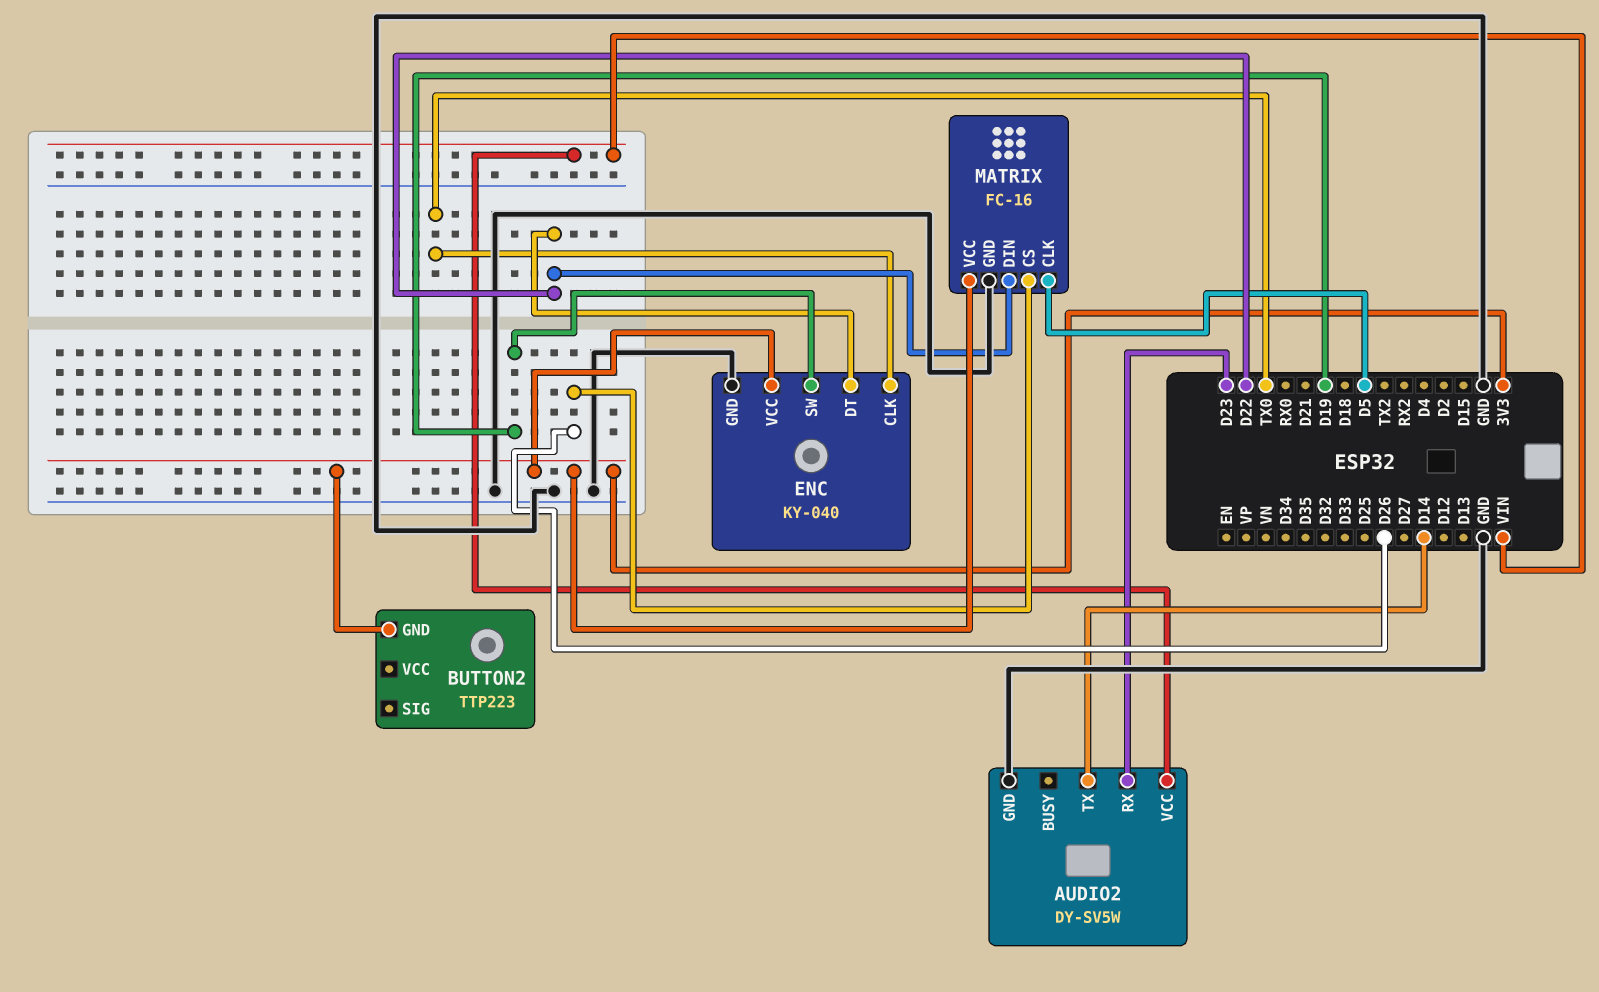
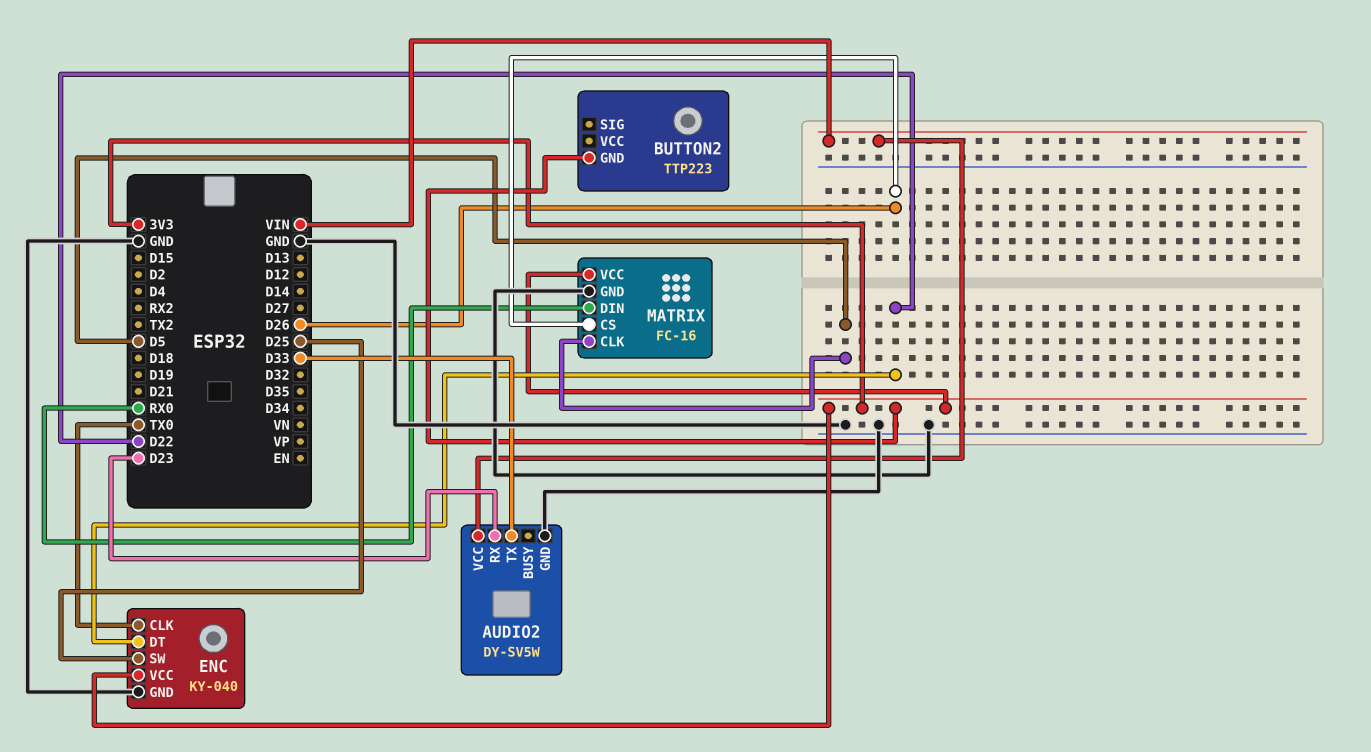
AUDIO2 pin TX: D14 -> D33
ENC pin SW: D19 -> D25
MATRIX pin DIN: D22 -> RX0

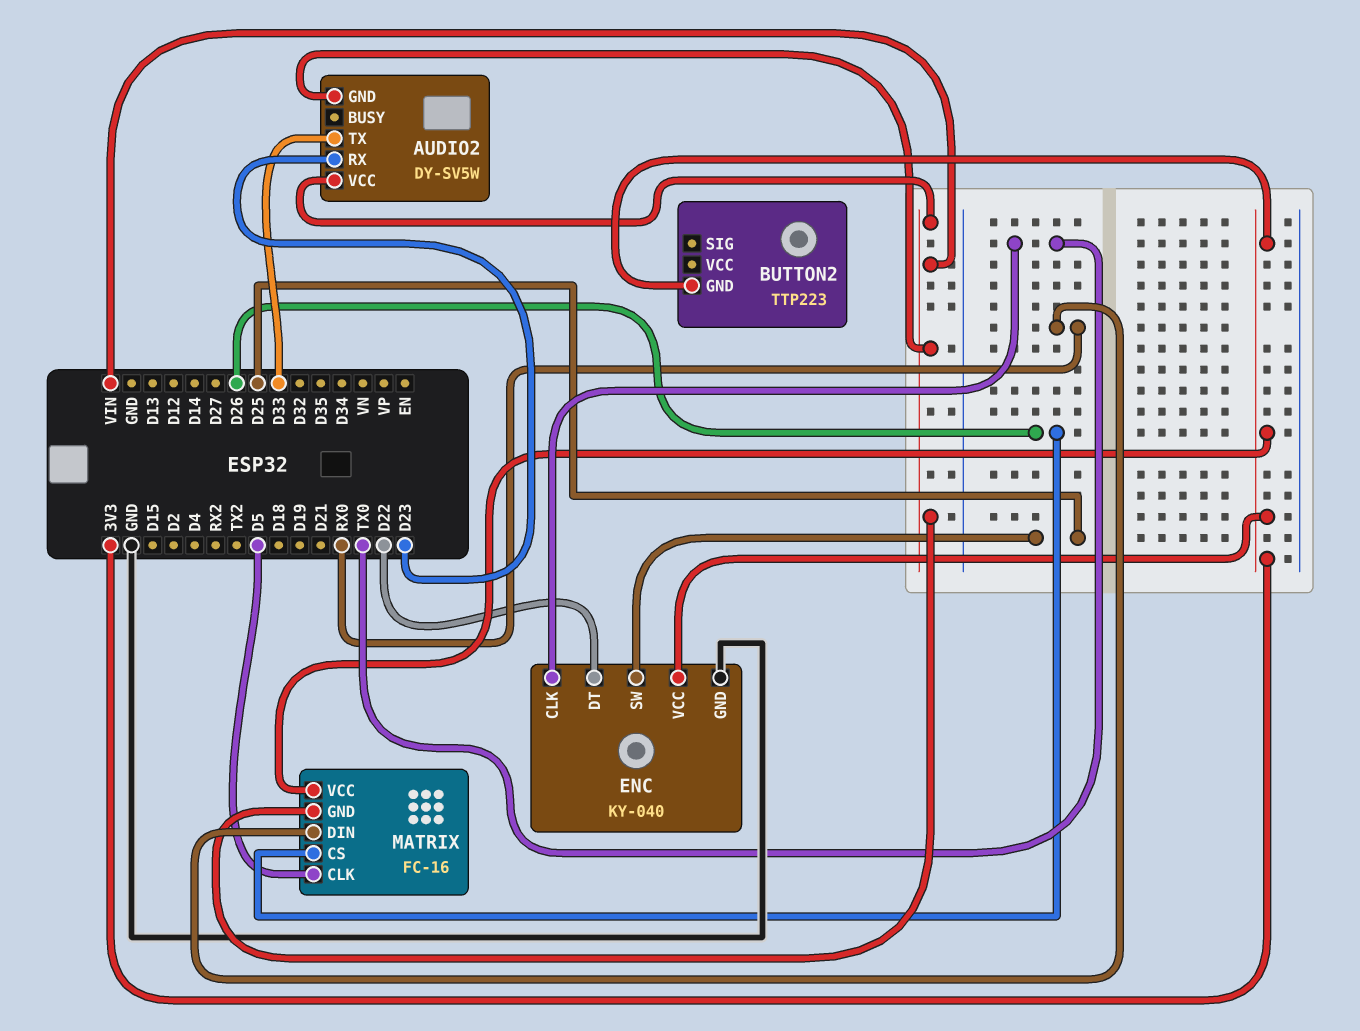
AUDIO2 pin GND: GND -> VIN
MATRIX pin GND: GND -> VIN

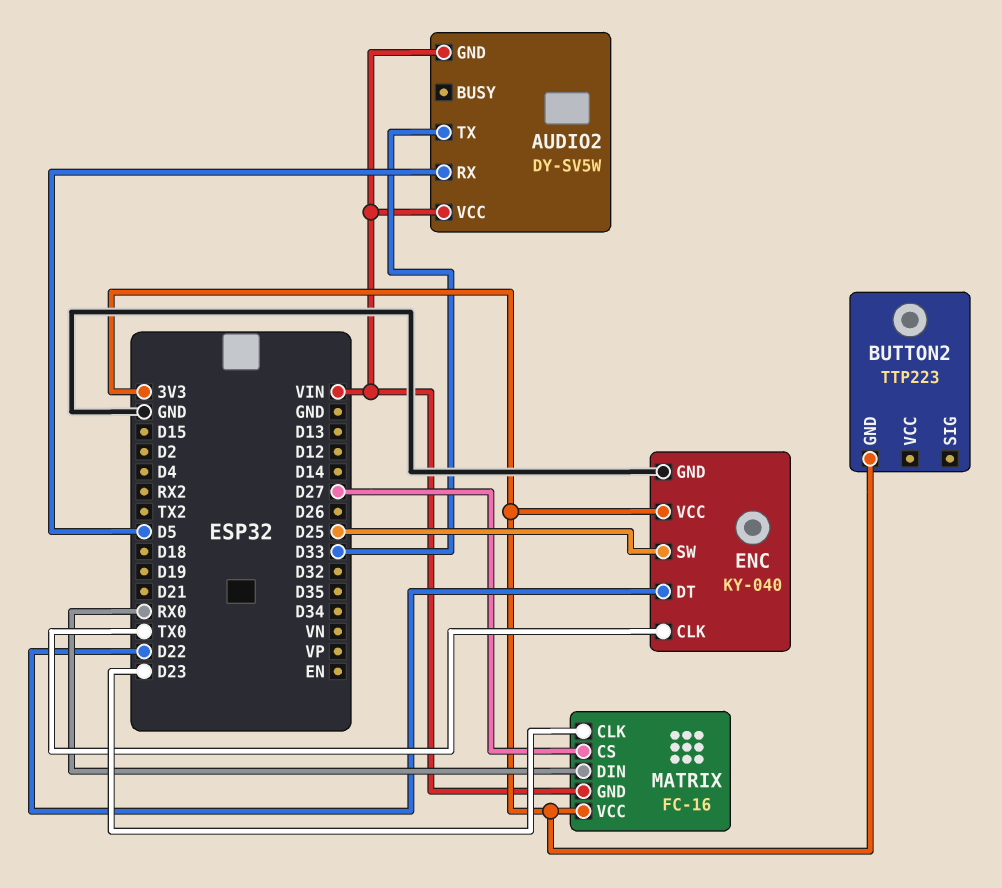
AUDIO2 pin RX: D23 -> D5
MATRIX pin CLK: D5 -> D23
MATRIX pin CS: D26 -> D27

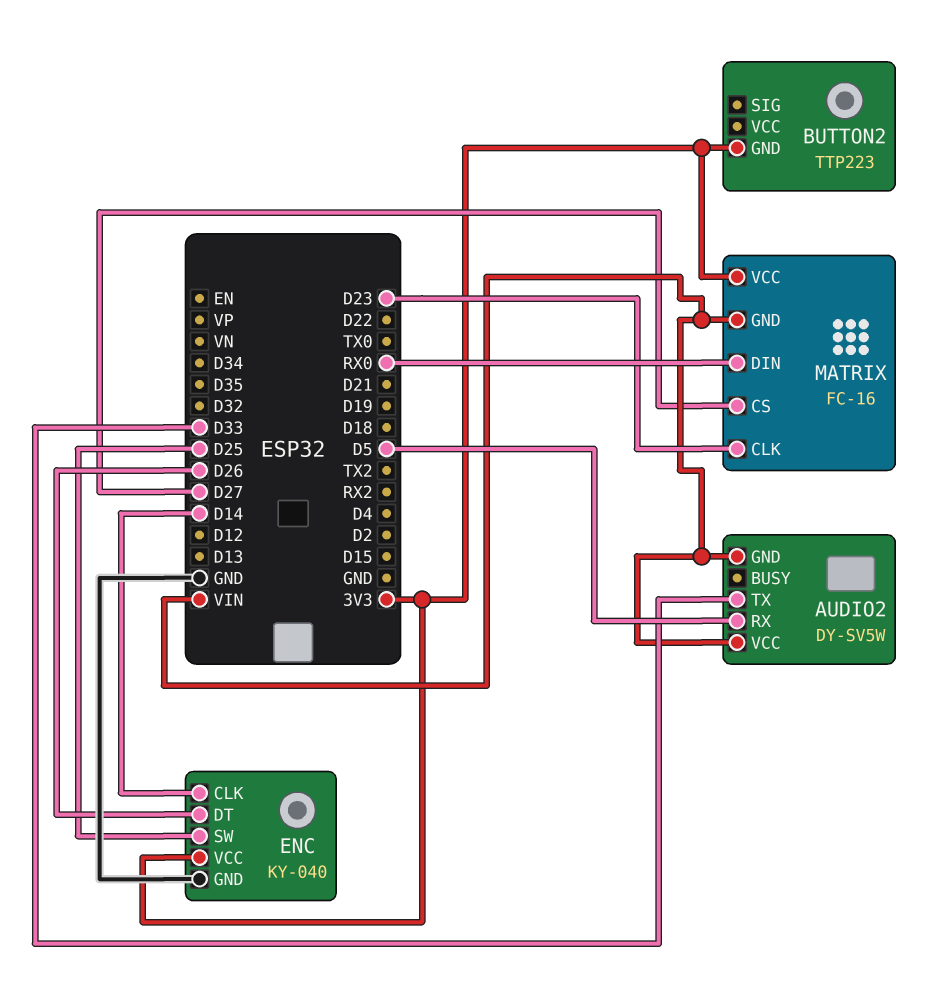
ENC pin CLK: TX0 -> D14
ENC pin DT: D22 -> D26

